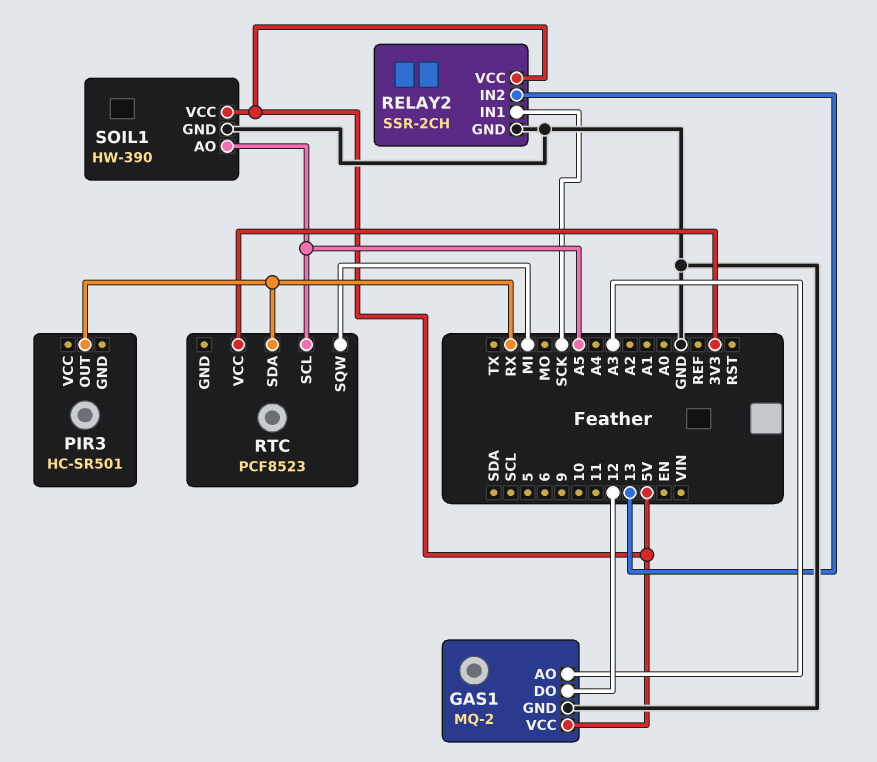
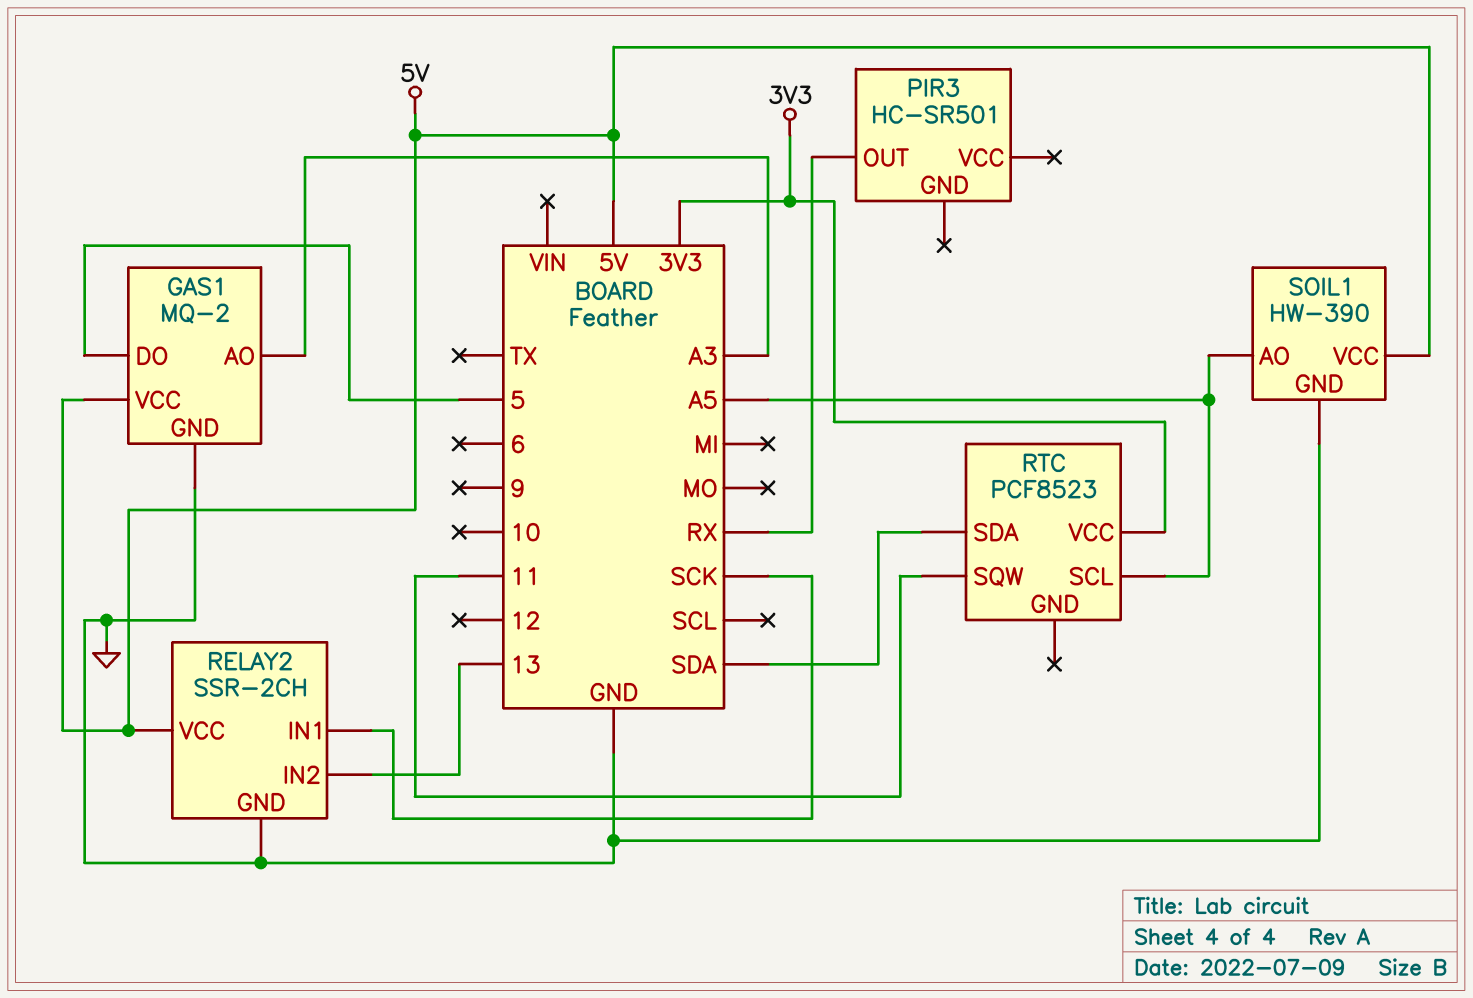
GAS1 pin DO: 12 -> 5
RTC pin SDA: RX -> SDA
RTC pin SQW: MI -> 11

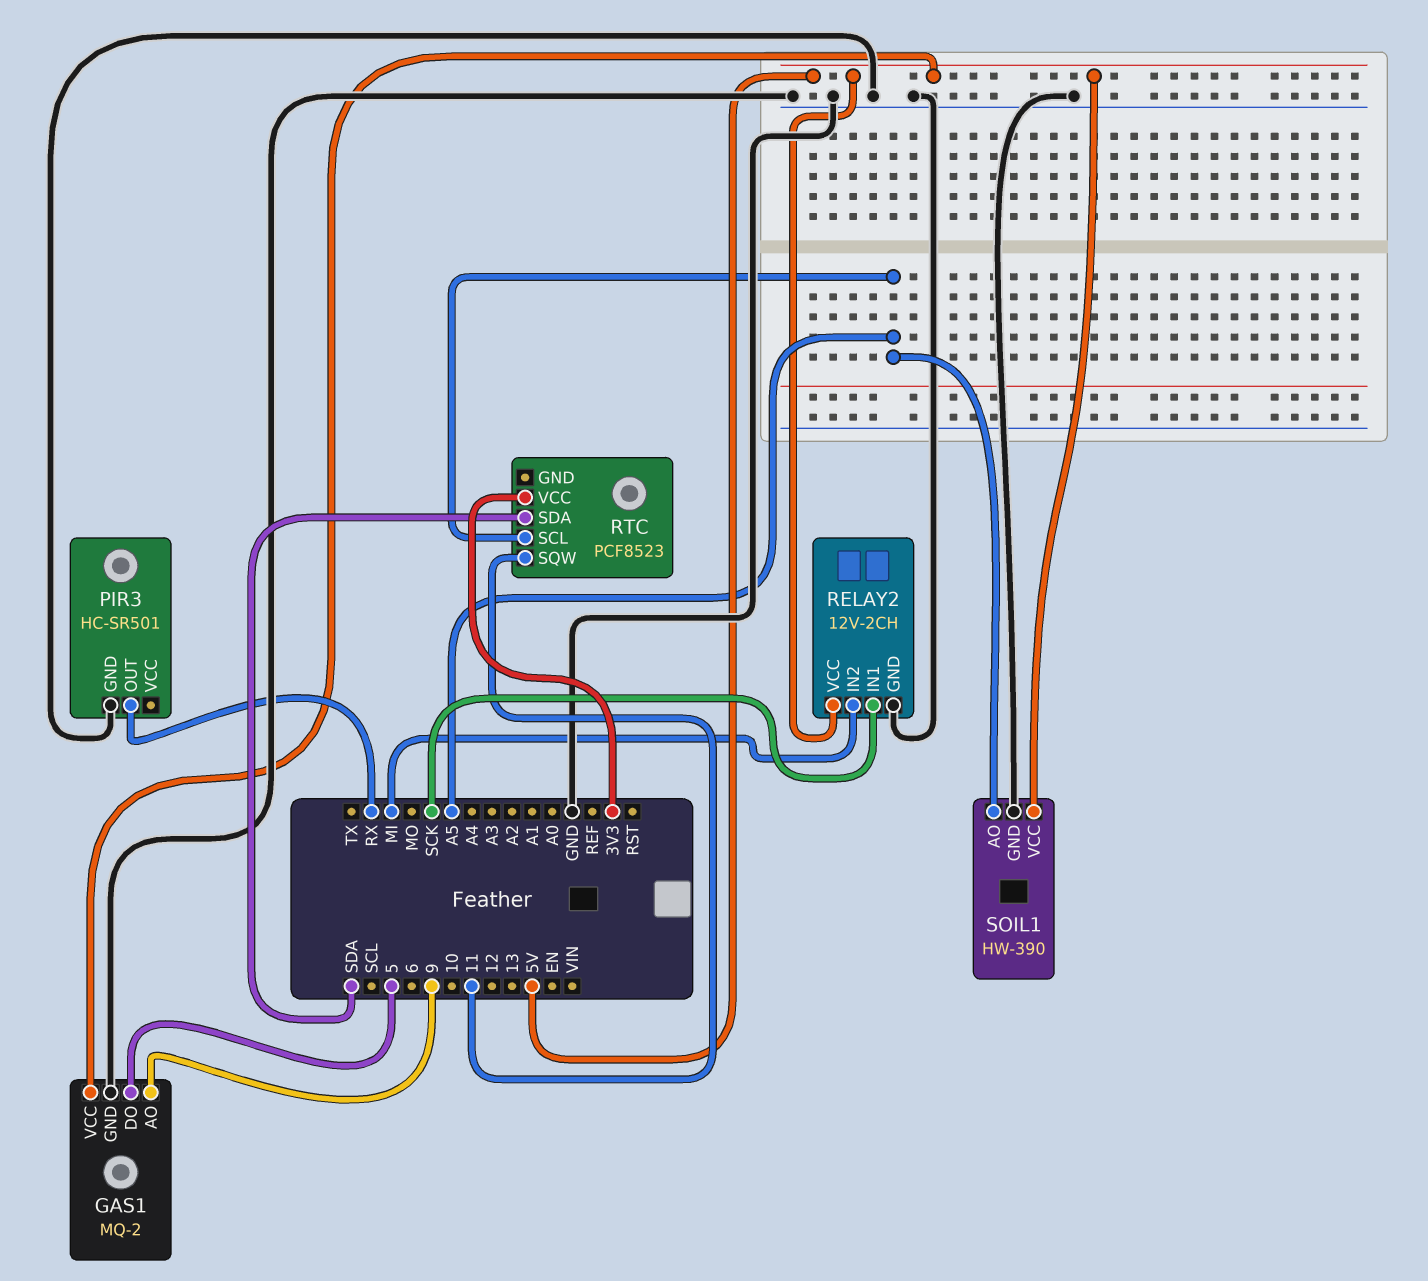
GAS1 pin AO: A3 -> 9
PIR3 pin GND: none -> GND
RELAY2: SSR-2CH -> 12V-2CH
RELAY2 pin IN2: 13 -> MI

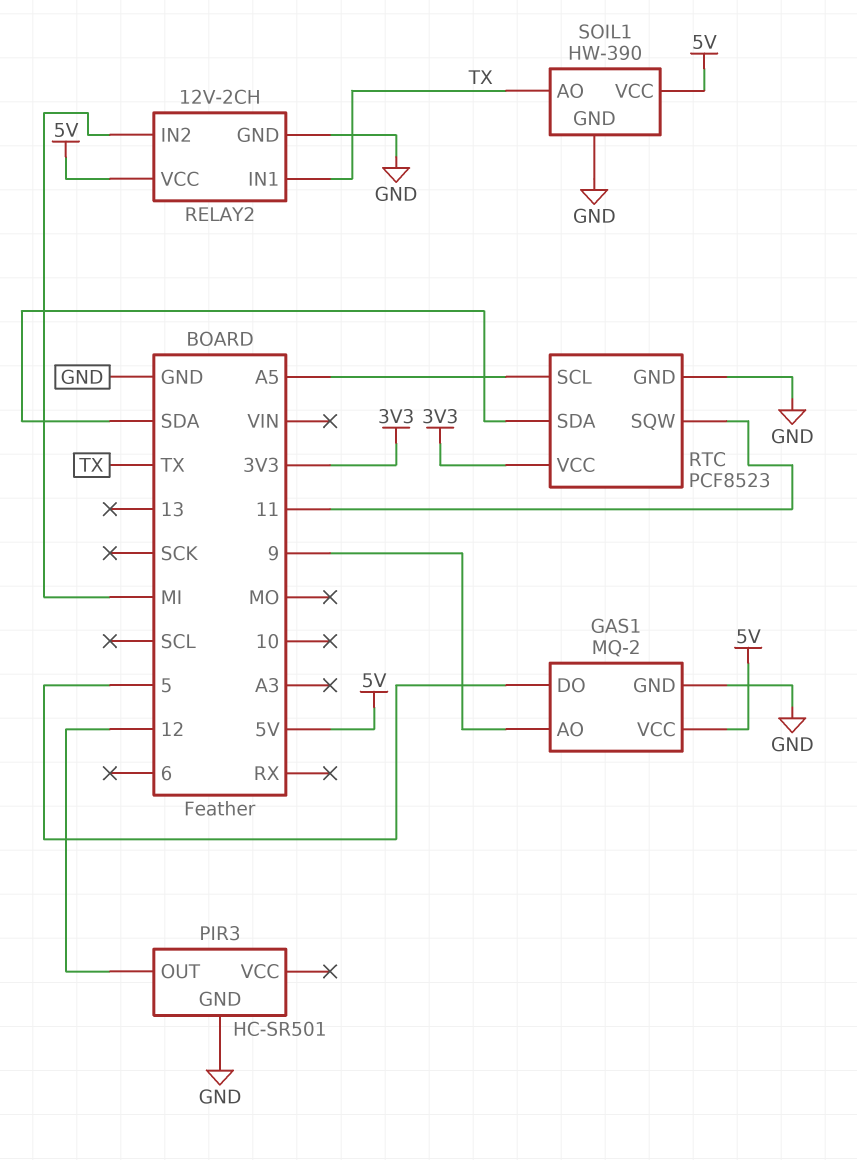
PIR3 pin OUT: RX -> 12
RELAY2 pin IN1: SCK -> TX
RTC pin GND: none -> GND
SOIL1 pin AO: A5 -> TX

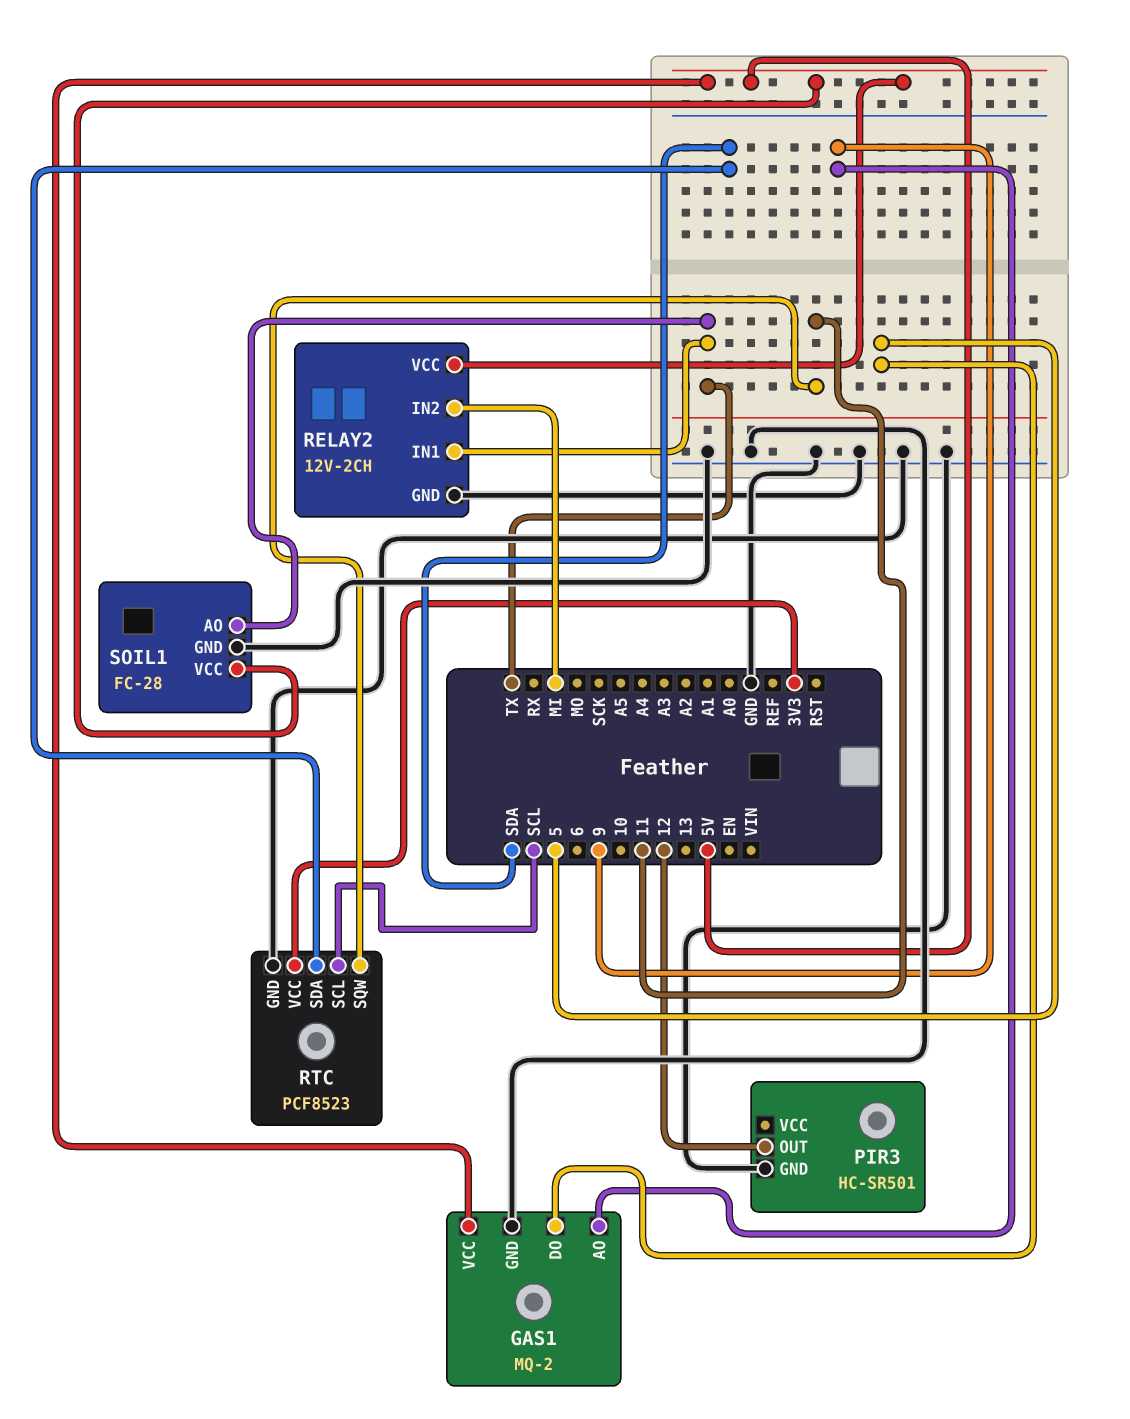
RTC pin SCL: A5 -> SCL
SOIL1: HW-390 -> FC-28

